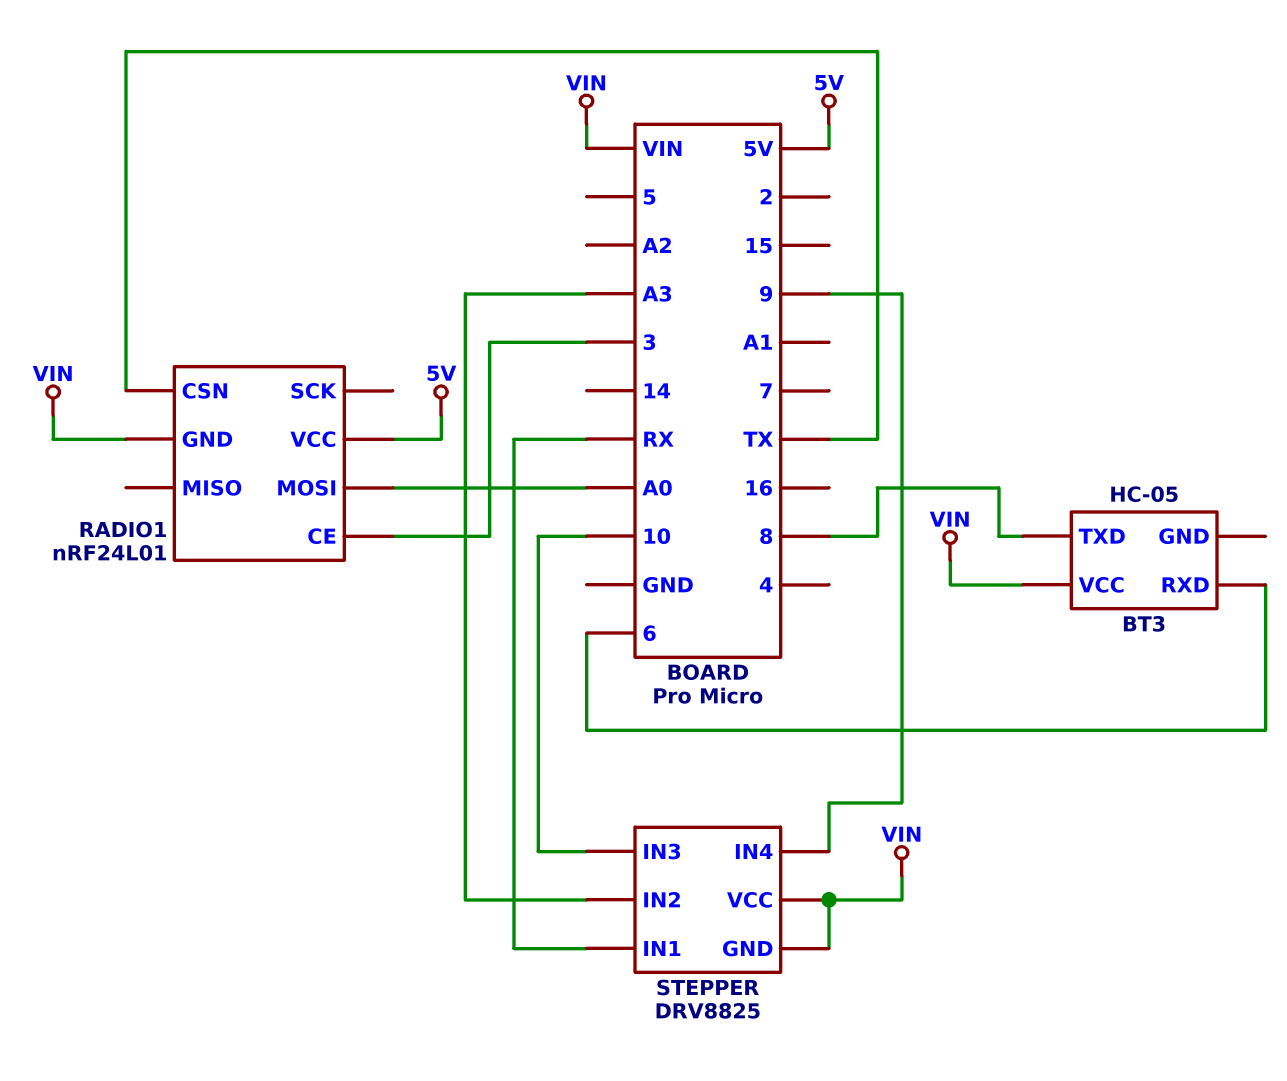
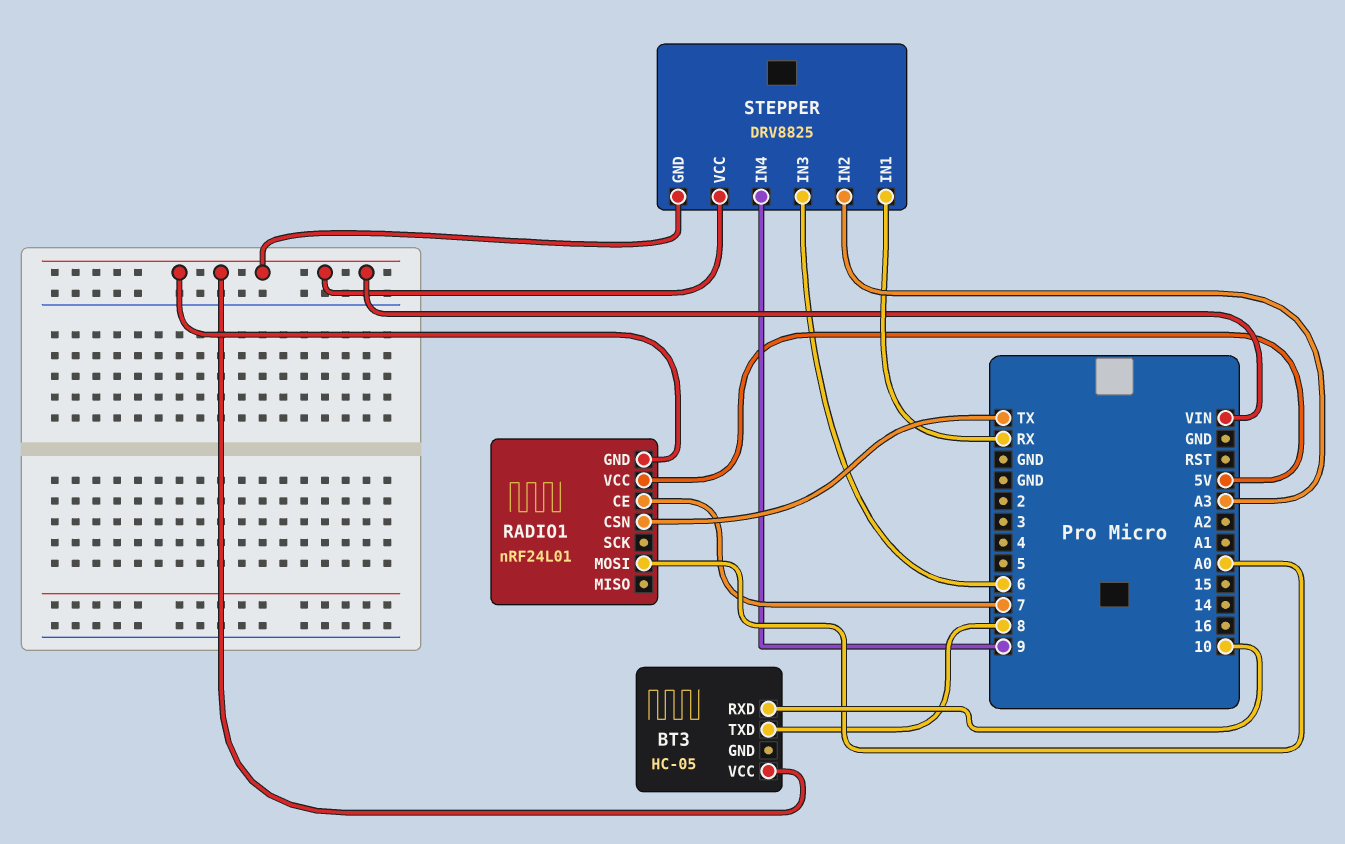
BT3 pin RXD: 6 -> 10
RADIO1 pin CE: 3 -> 7
STEPPER pin IN3: 10 -> 6

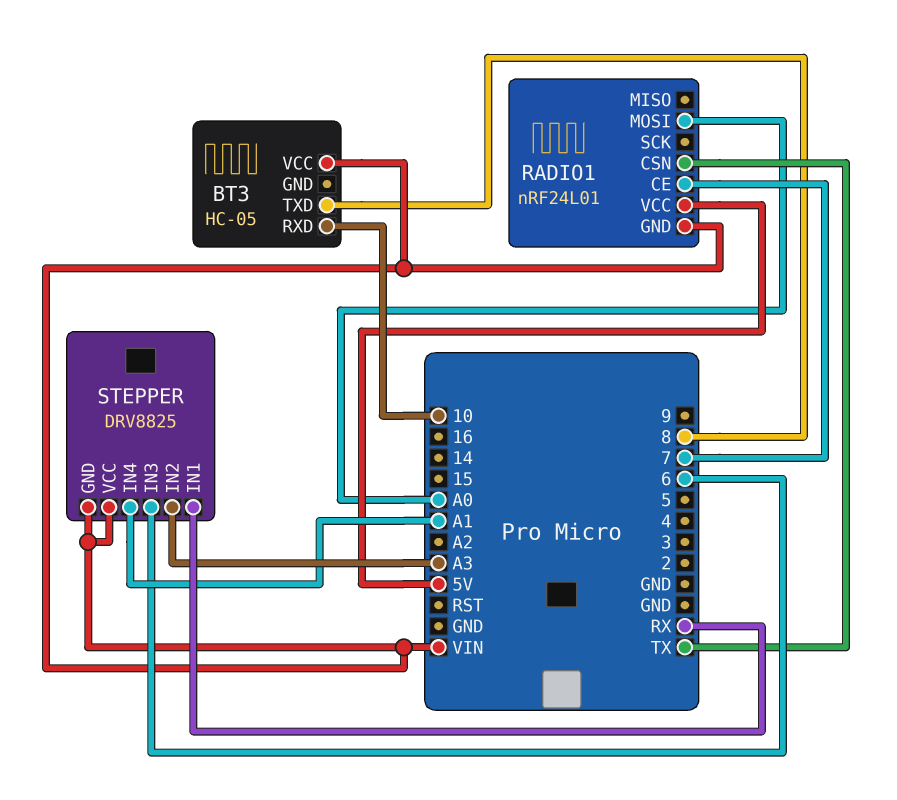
STEPPER pin IN4: 9 -> A1

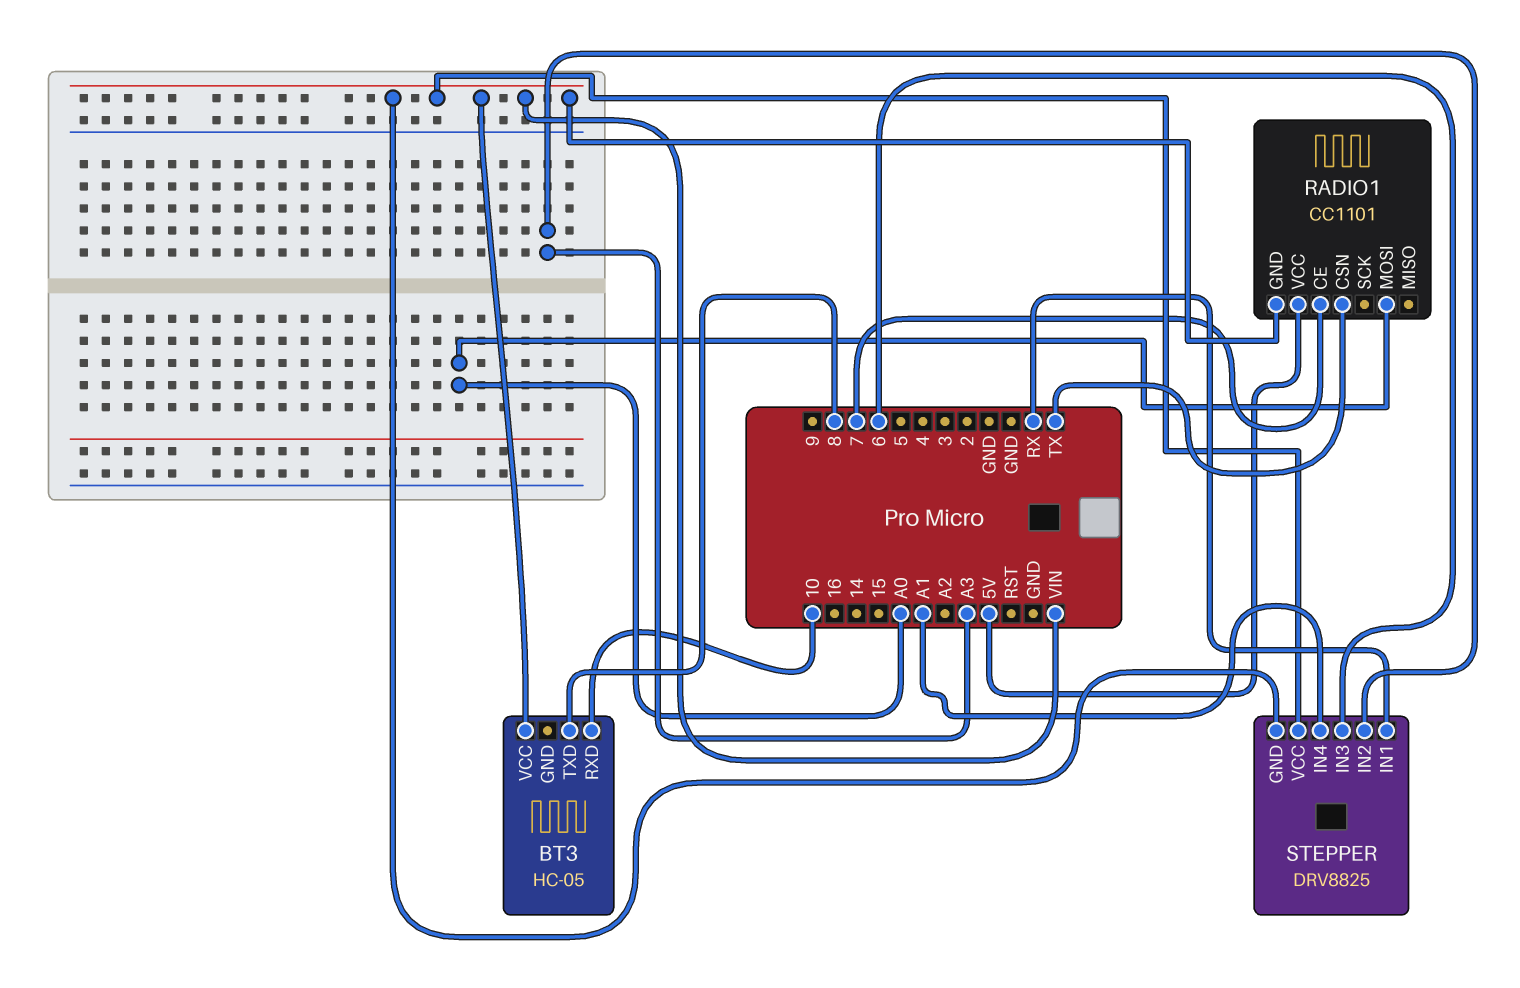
RADIO1: nRF24L01 -> CC1101

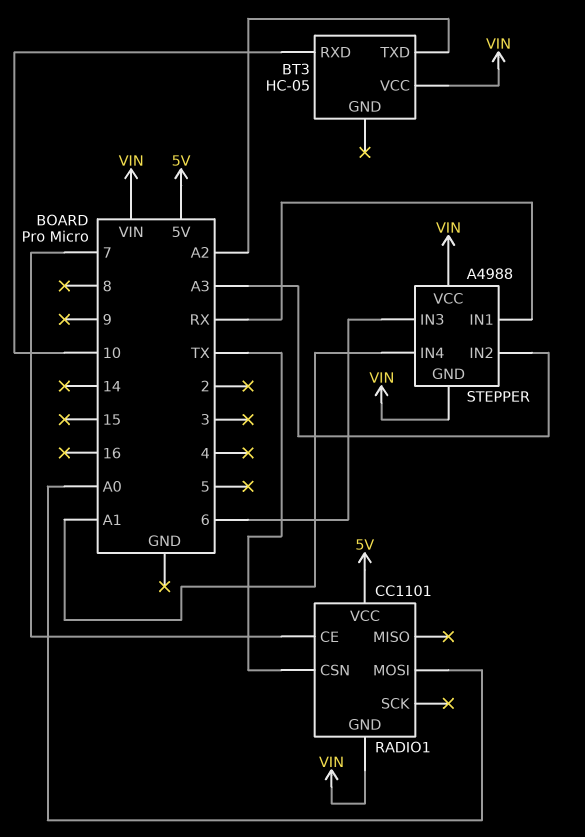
BT3 pin TXD: 8 -> A2
STEPPER: DRV8825 -> A4988

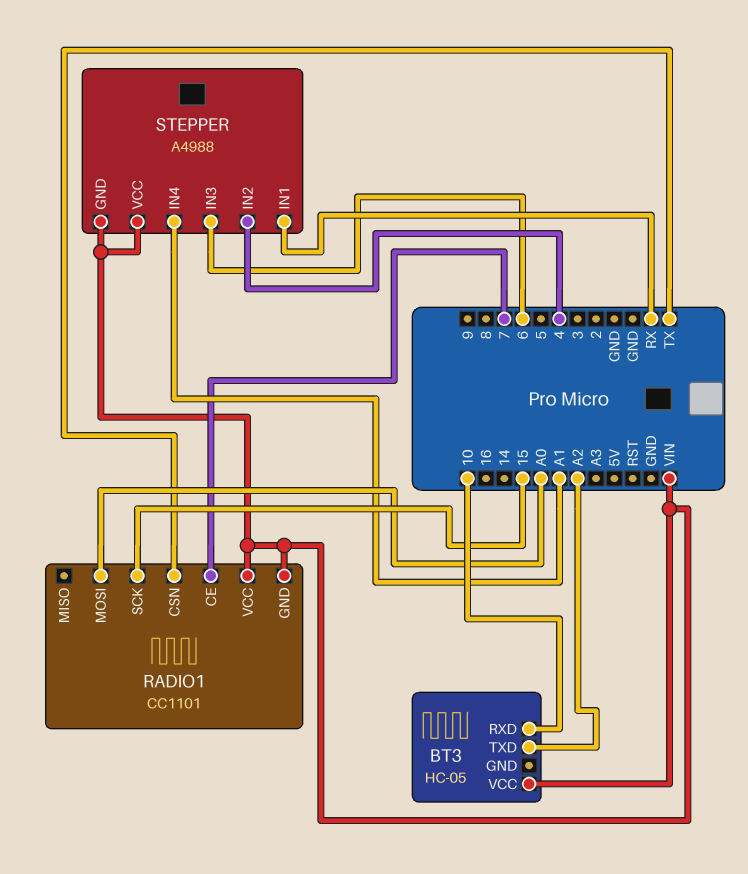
RADIO1 pin SCK: none -> 15
RADIO1 pin VCC: 5V -> VIN
STEPPER pin IN2: A3 -> 4

